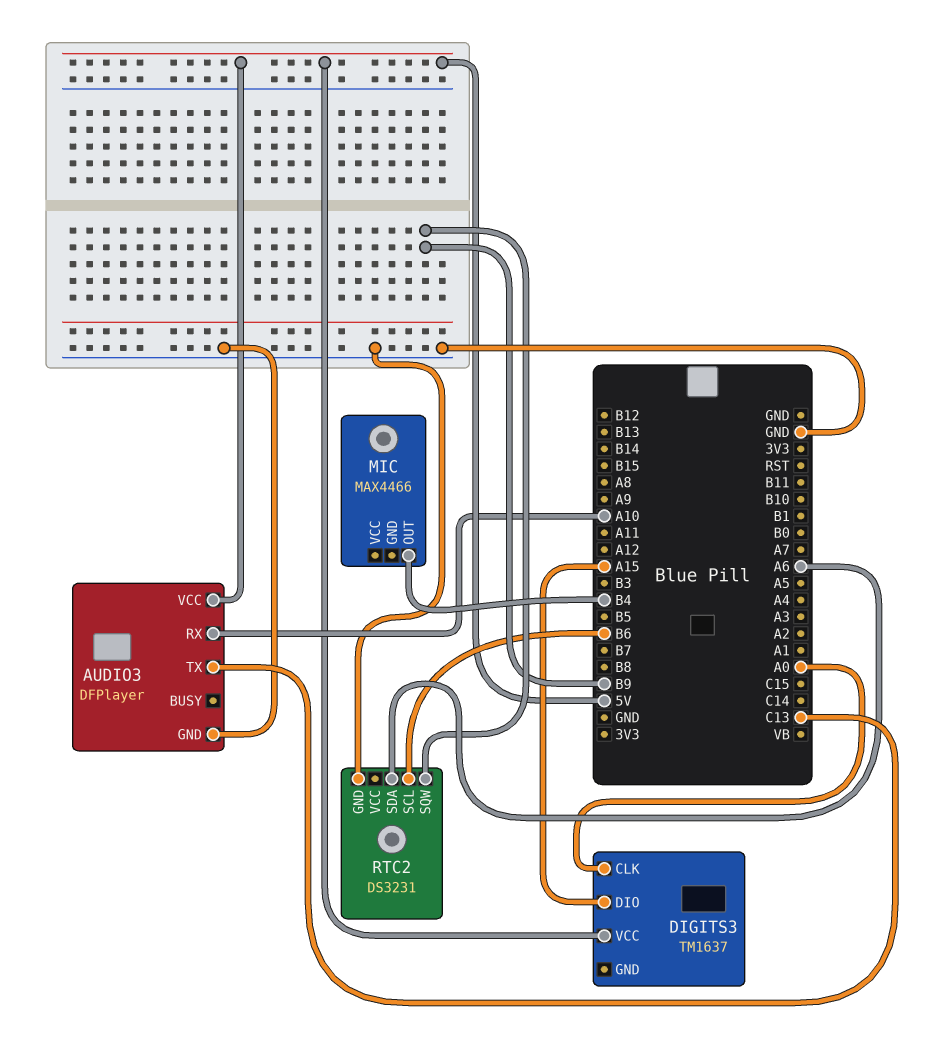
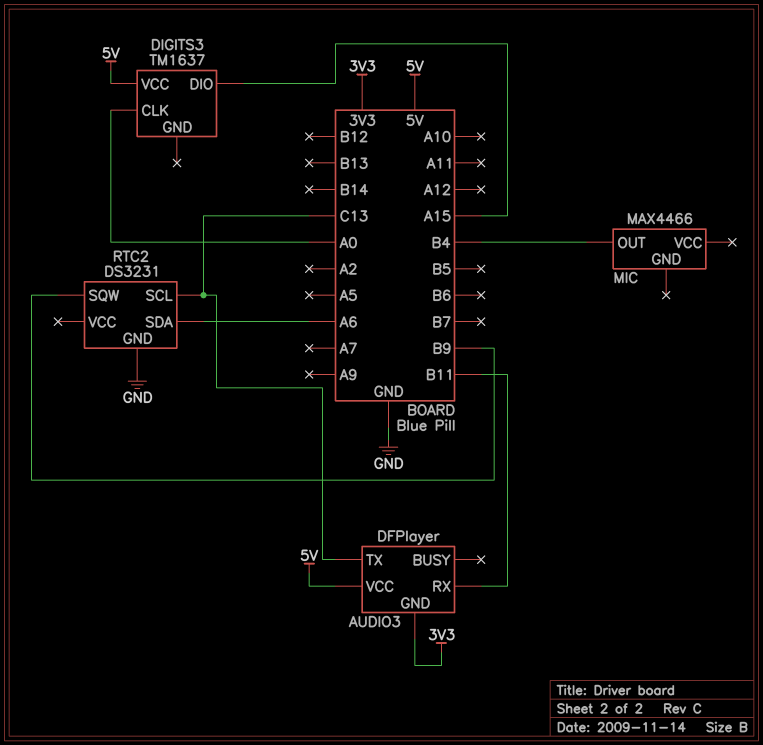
AUDIO3 pin GND: GND -> 3V3
AUDIO3 pin RX: A10 -> B11
RTC2 pin SCL: B6 -> C13

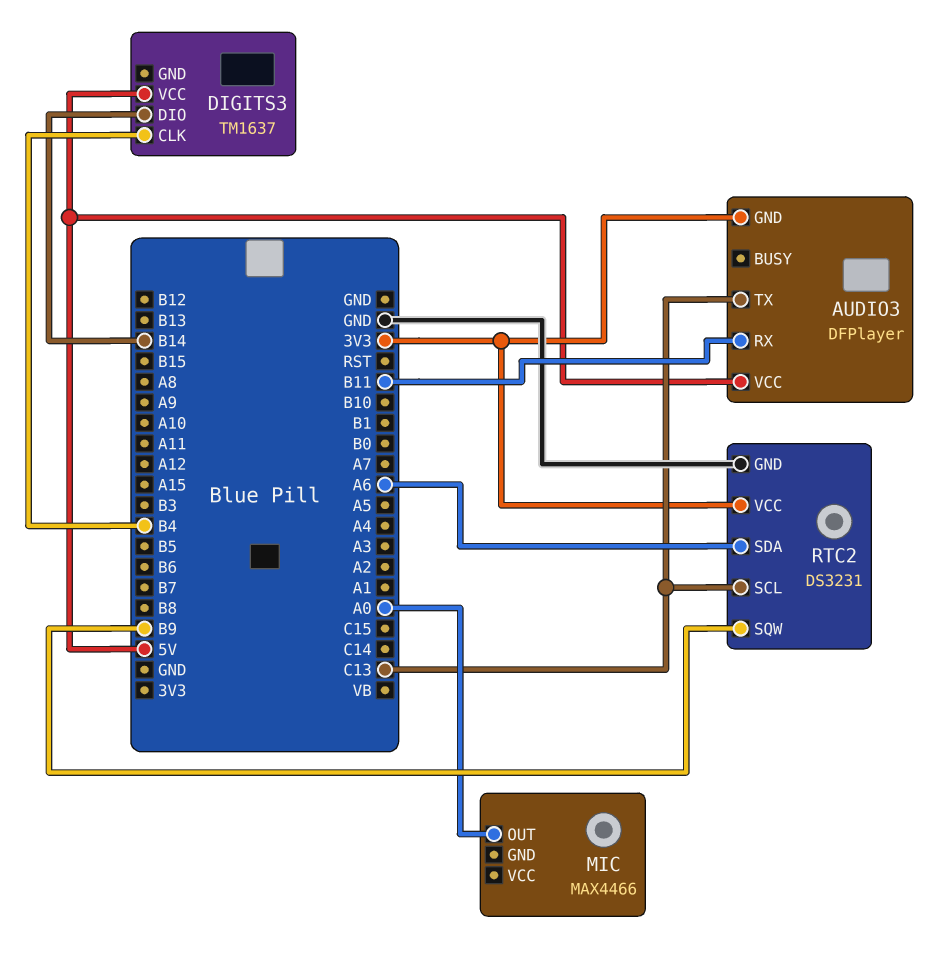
DIGITS3 pin CLK: A0 -> B4
DIGITS3 pin DIO: A15 -> B14
MIC pin OUT: B4 -> A0
RTC2 pin VCC: none -> 3V3

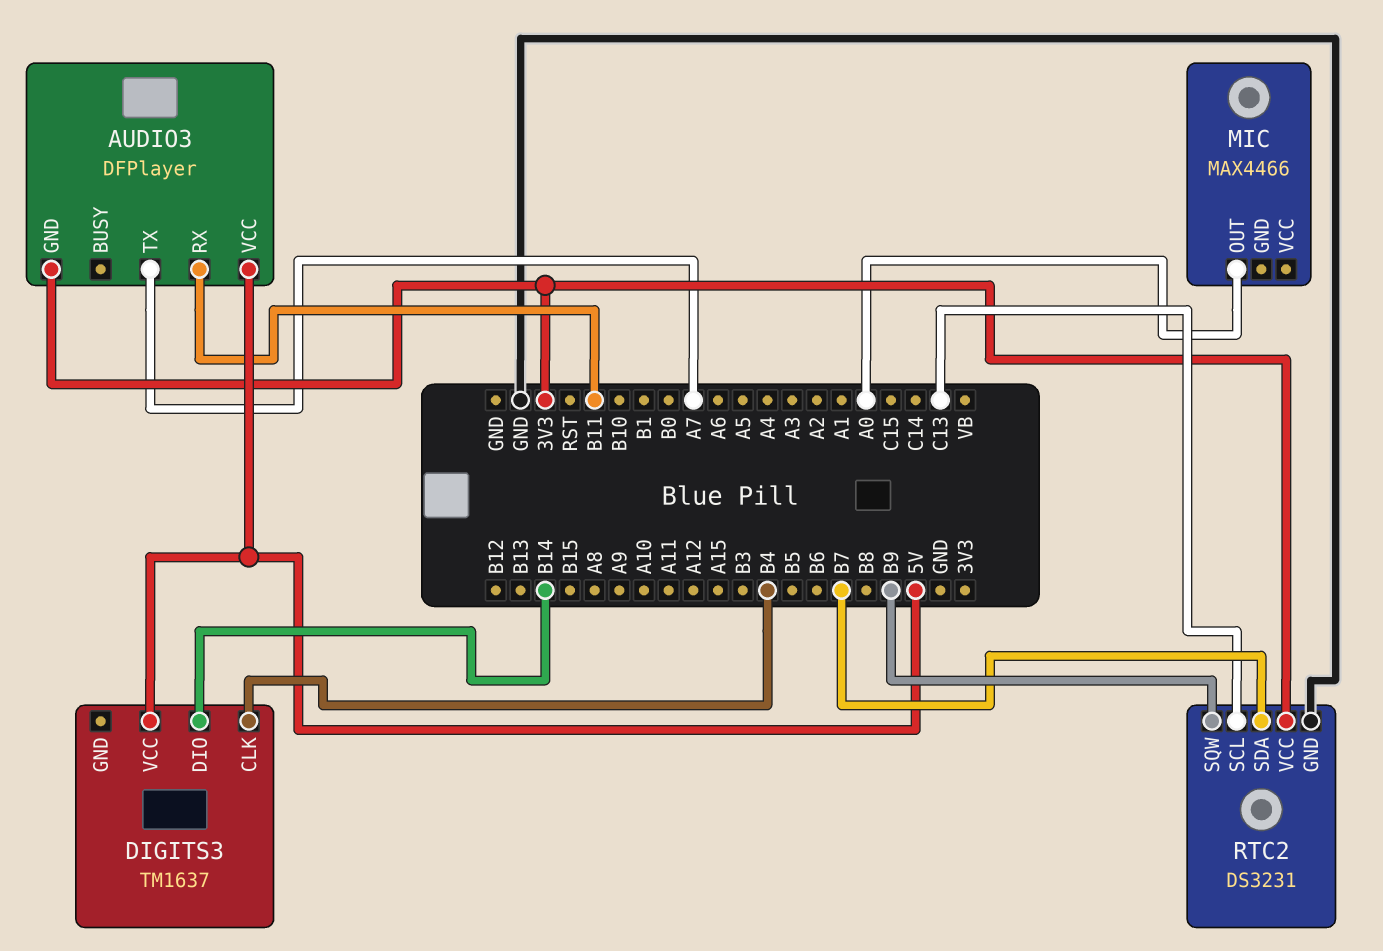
AUDIO3 pin TX: C13 -> A7
RTC2 pin SDA: A6 -> B7

